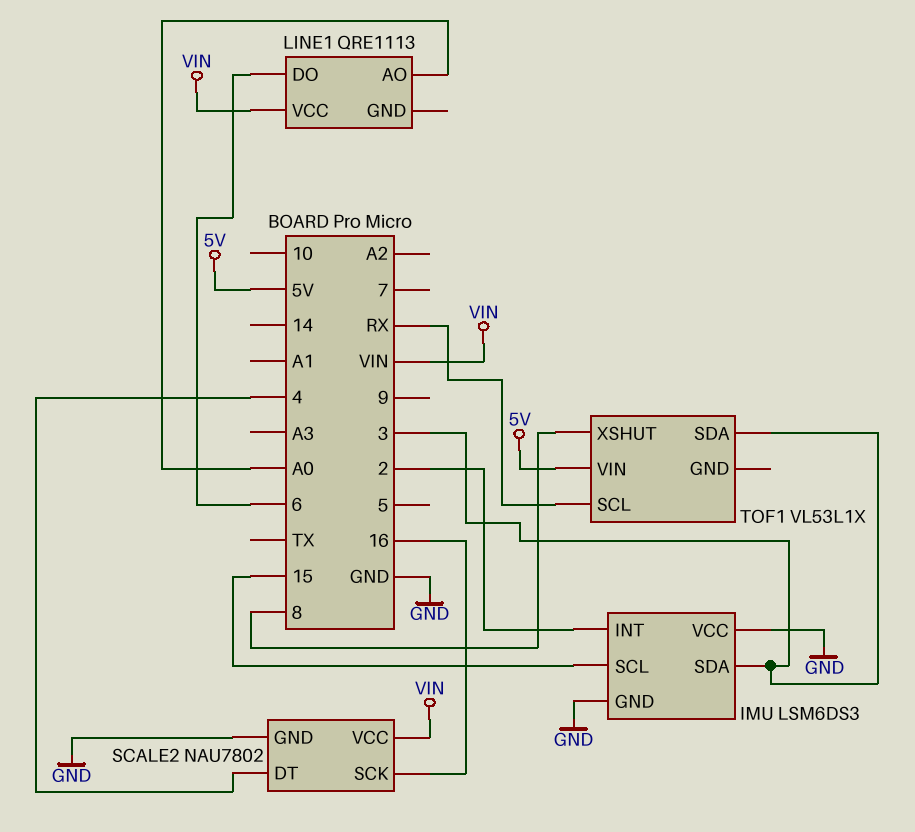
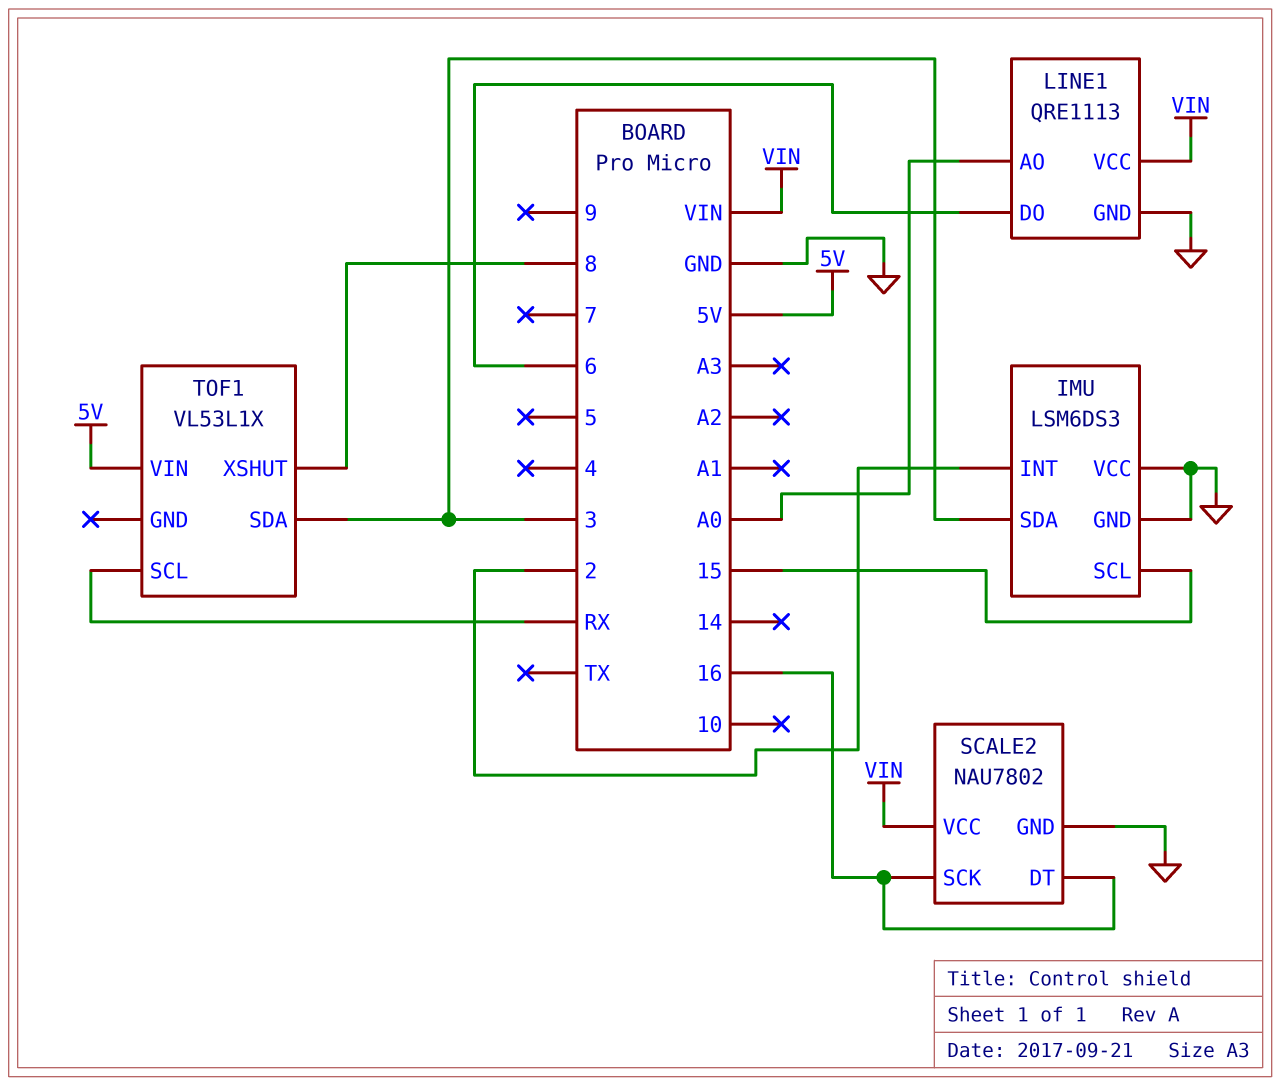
LINE1 pin GND: none -> GND
SCALE2 pin DT: 4 -> 16

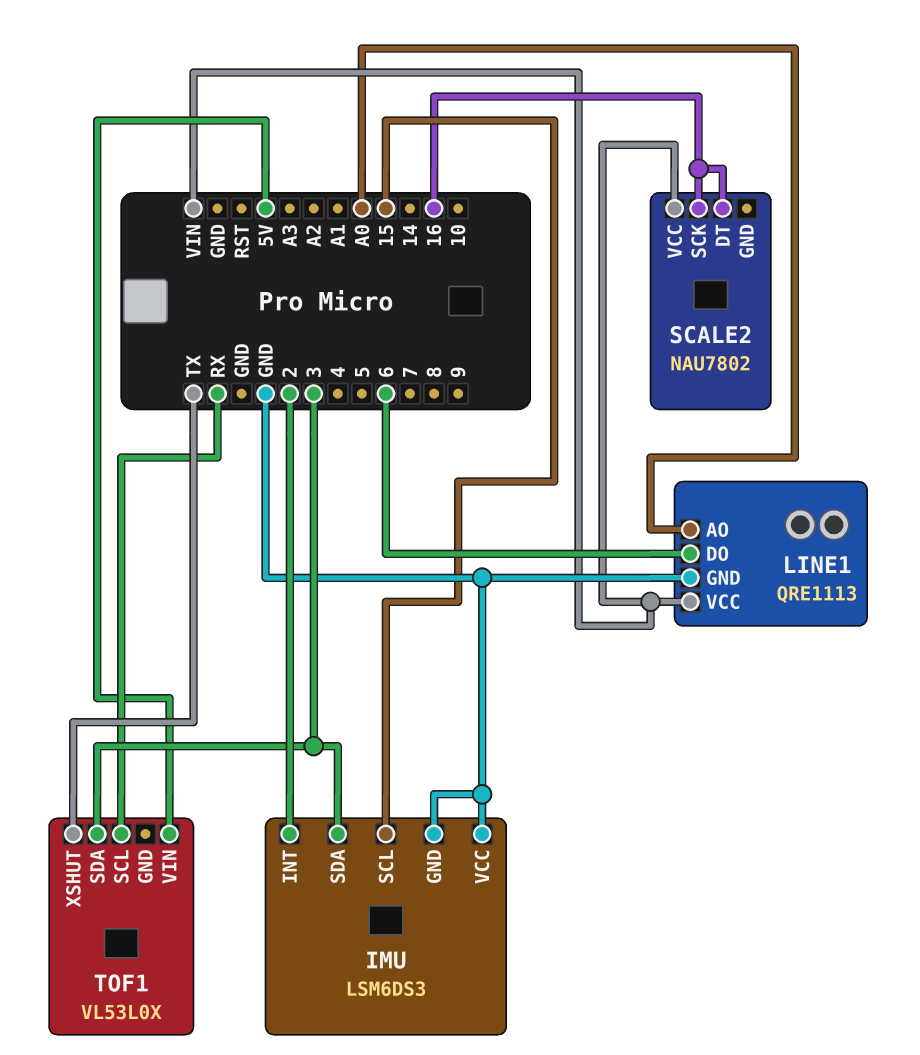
SCALE2 pin GND: GND -> none
TOF1: VL53L1X -> VL53L0X
TOF1 pin XSHUT: 8 -> TX

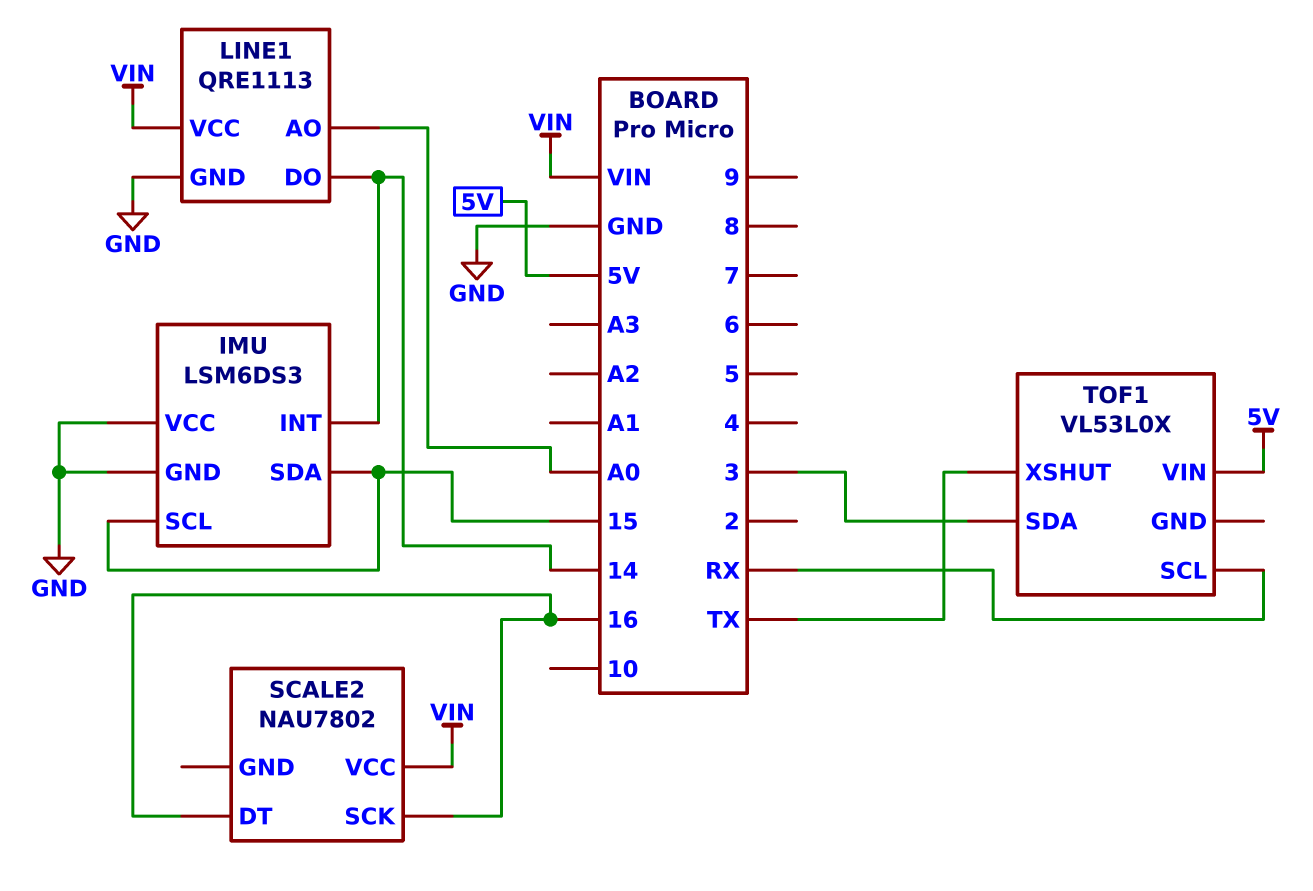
IMU pin INT: 2 -> 14
IMU pin SDA: 3 -> 15
LINE1 pin DO: 6 -> 14

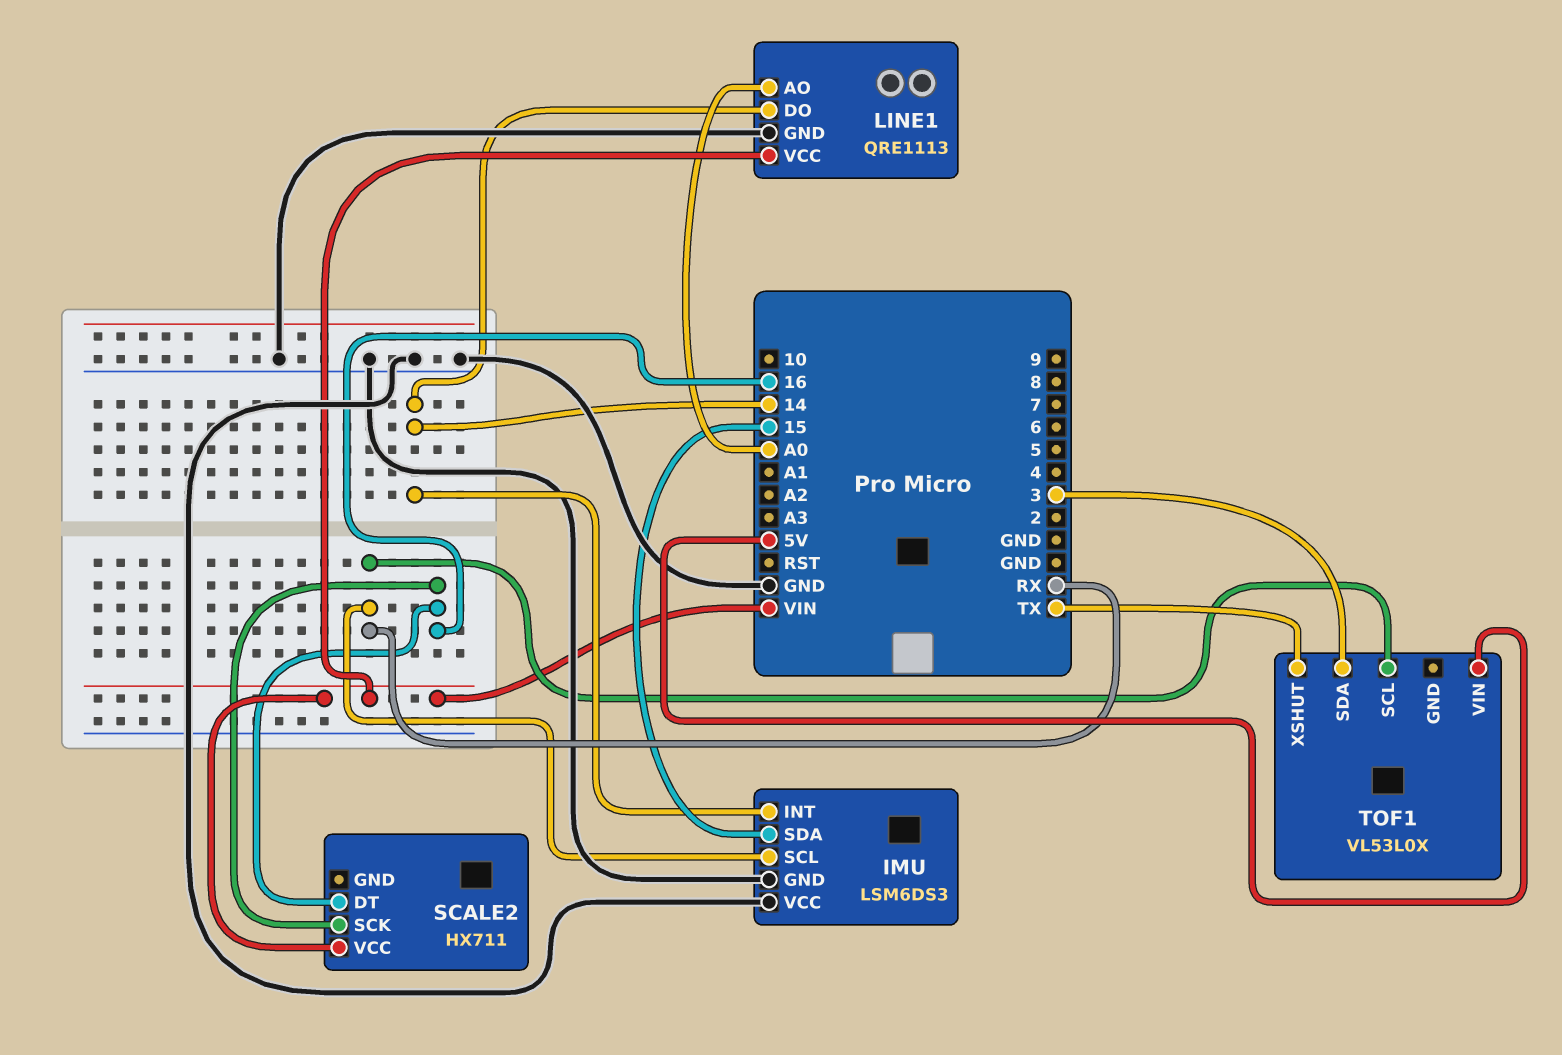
IMU pin SCL: 15 -> RX
SCALE2: NAU7802 -> HX711

